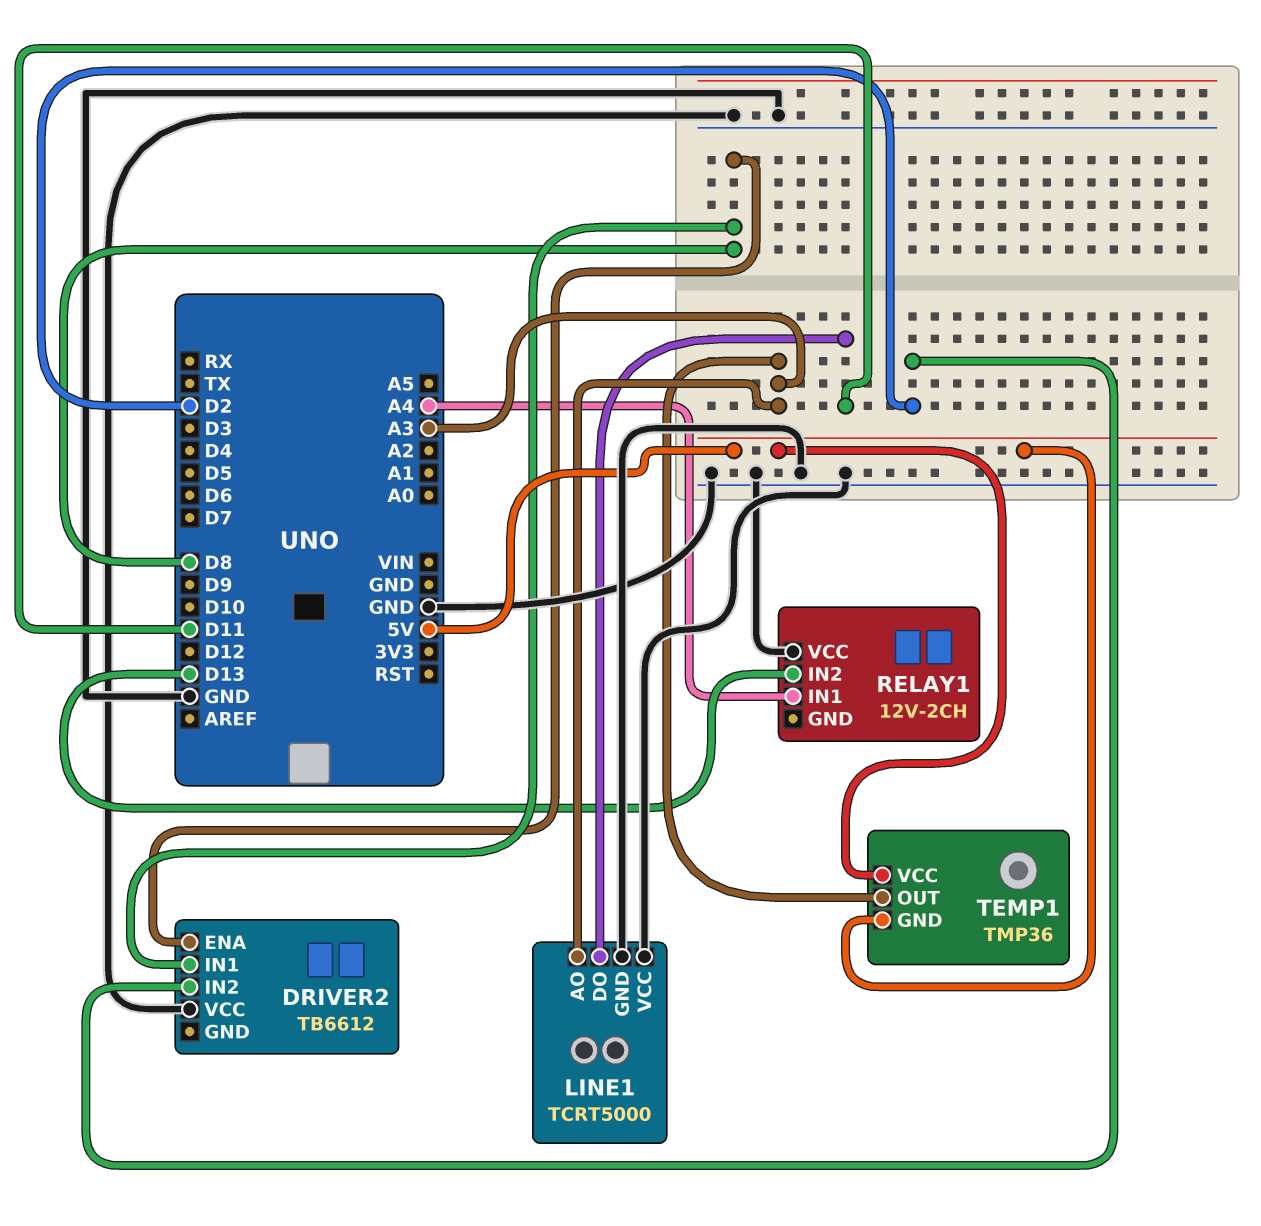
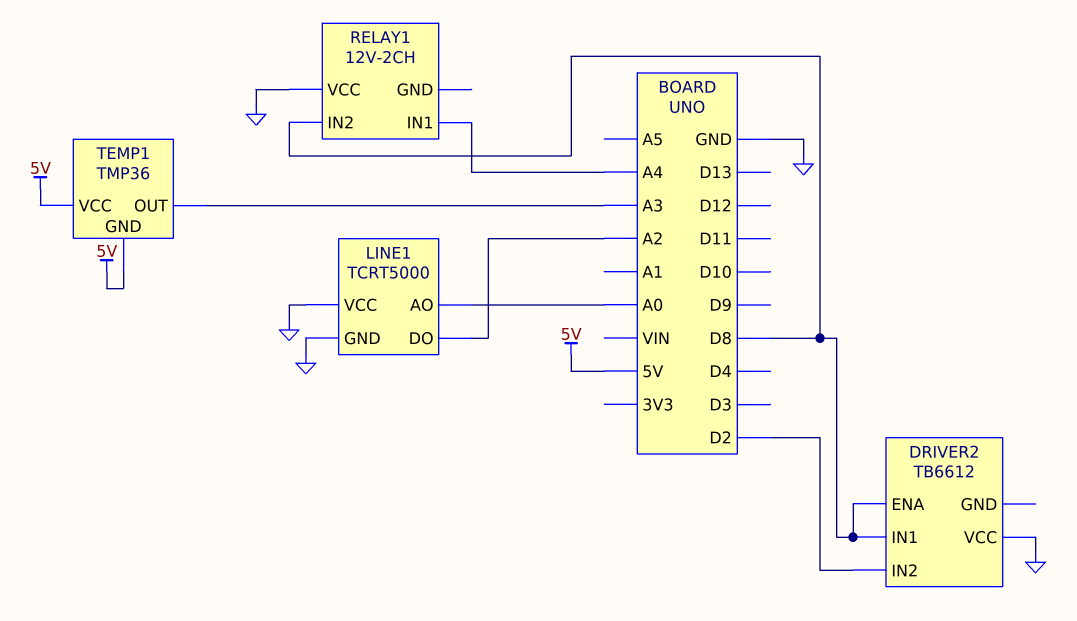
LINE1 pin AO: A3 -> A0
LINE1 pin DO: D11 -> A2
RELAY1 pin IN2: D13 -> D8

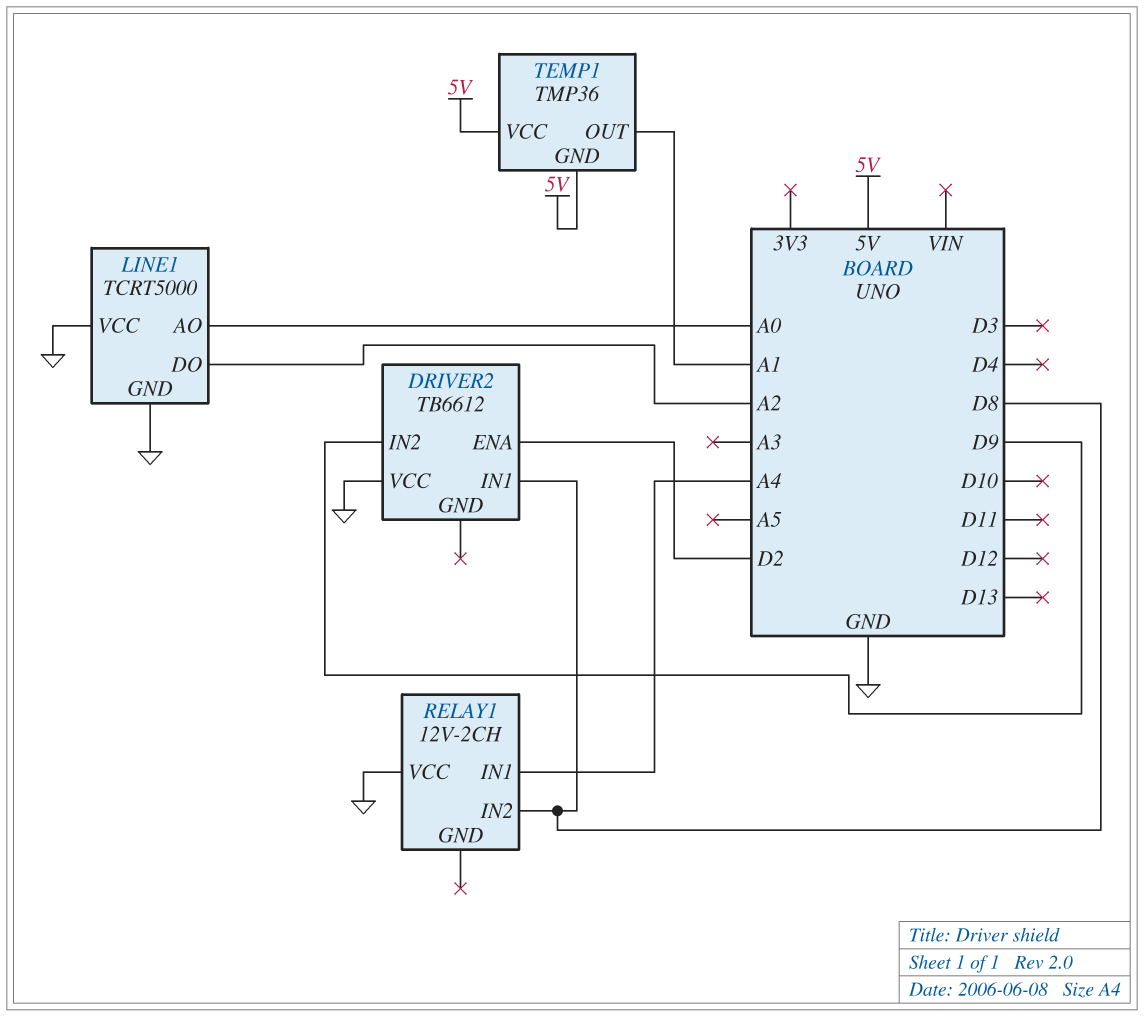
DRIVER2 pin ENA: D8 -> D2
DRIVER2 pin IN2: D2 -> D9
TEMP1 pin OUT: A3 -> A1

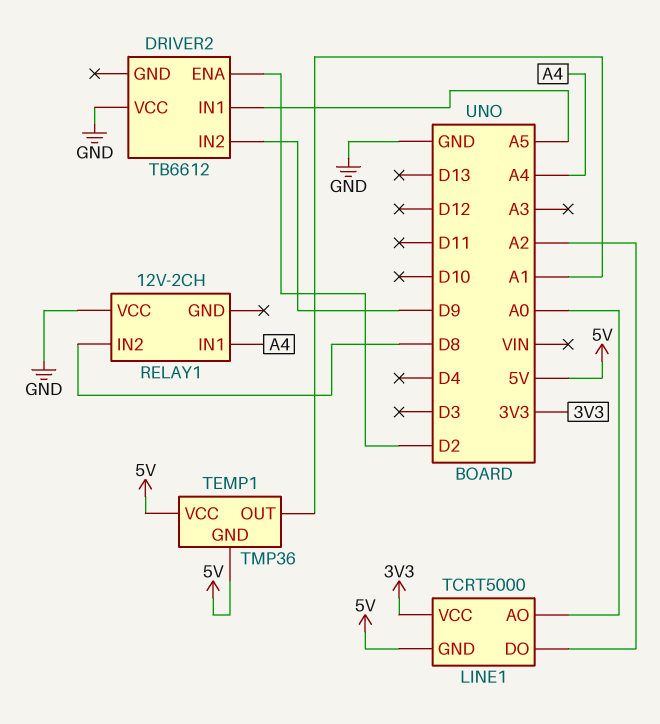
DRIVER2 pin IN1: D8 -> A5
LINE1 pin GND: GND -> 5V
LINE1 pin VCC: GND -> 3V3

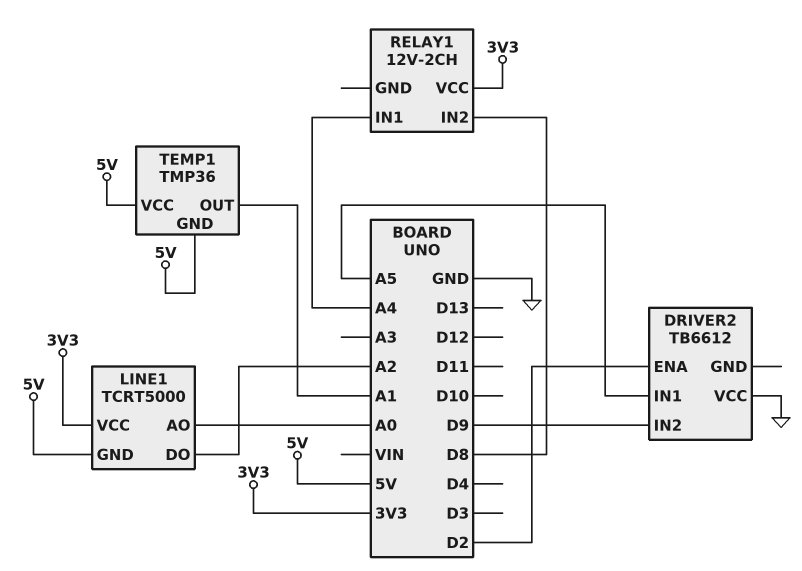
RELAY1 pin VCC: GND -> 3V3

